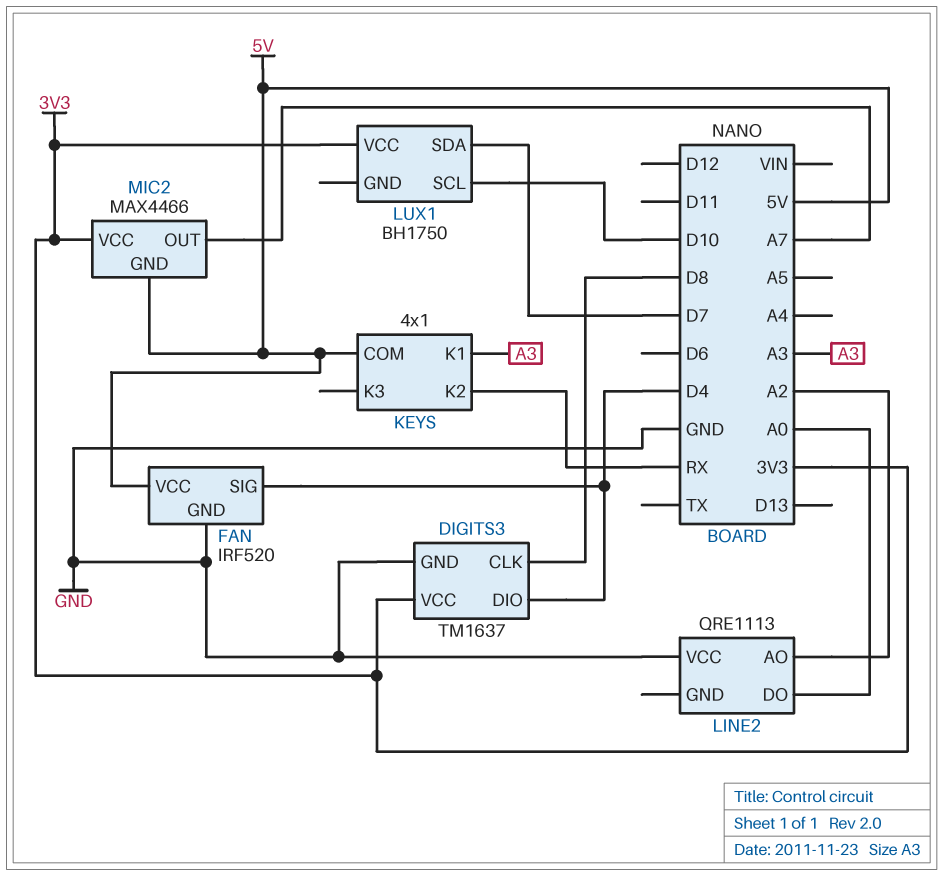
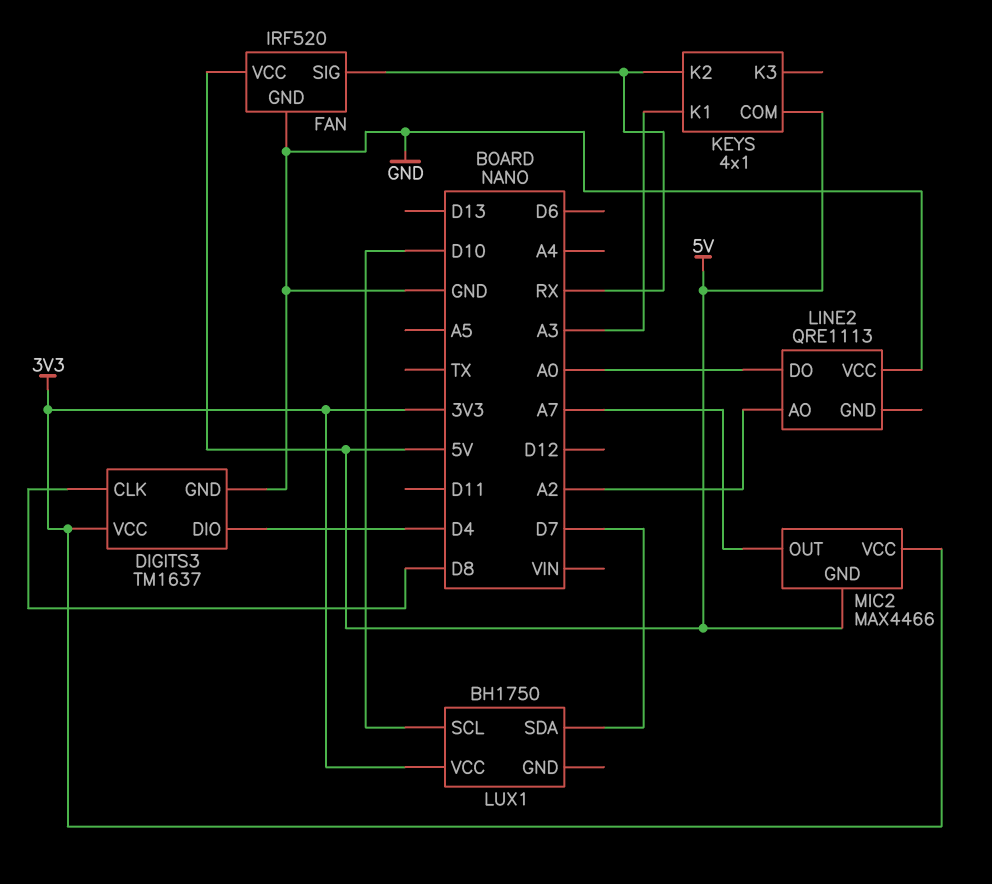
FAN pin SIG: D4 -> RX

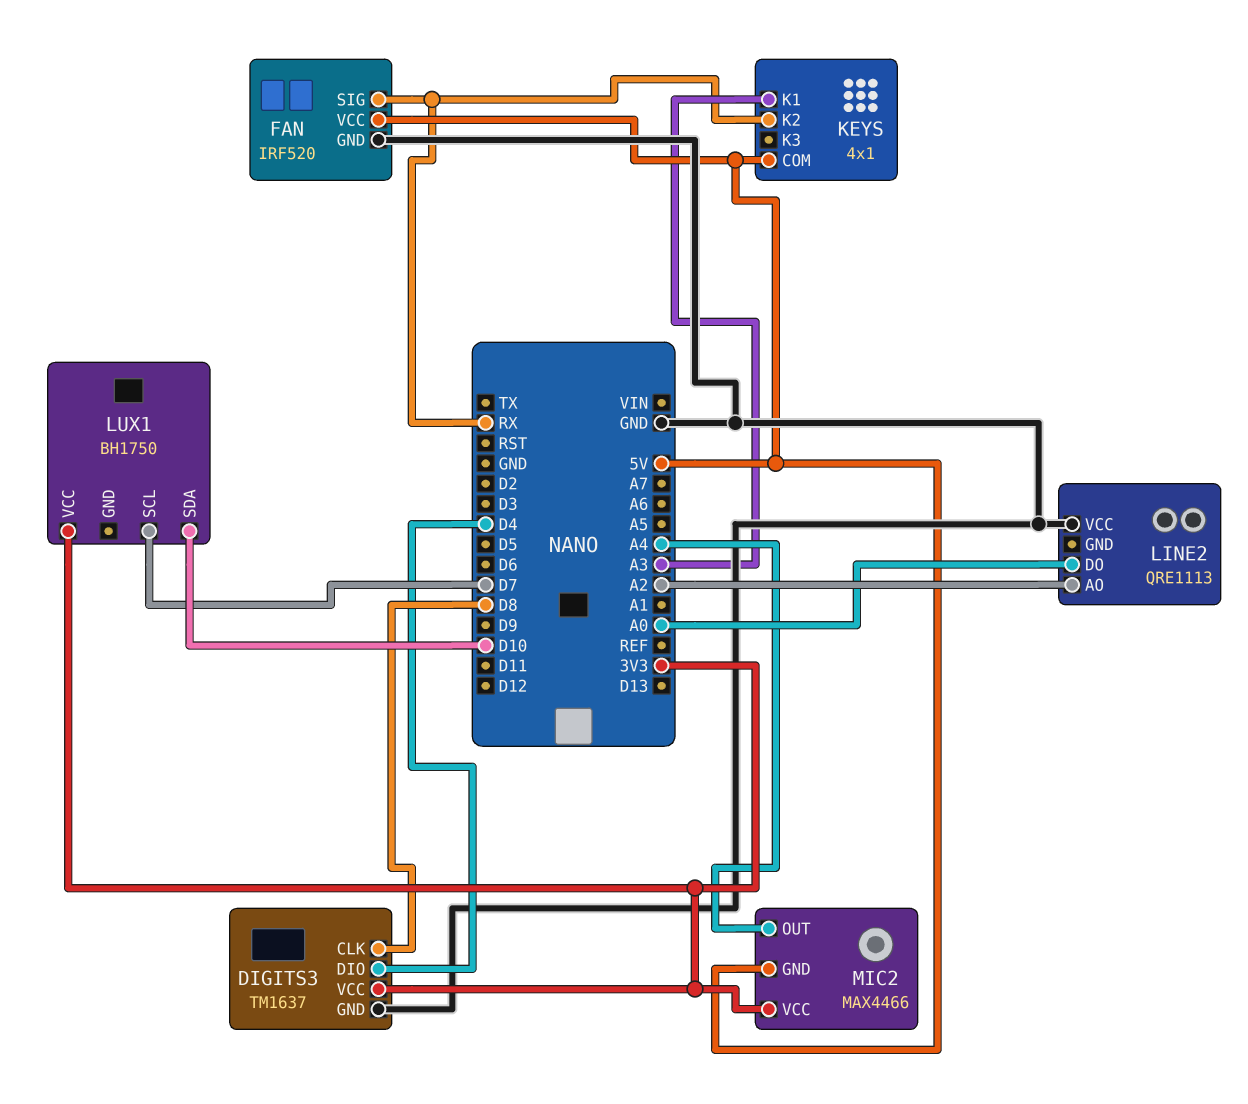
LUX1 pin SCL: D10 -> D7
LUX1 pin SDA: D7 -> D10
MIC2 pin OUT: A7 -> A4

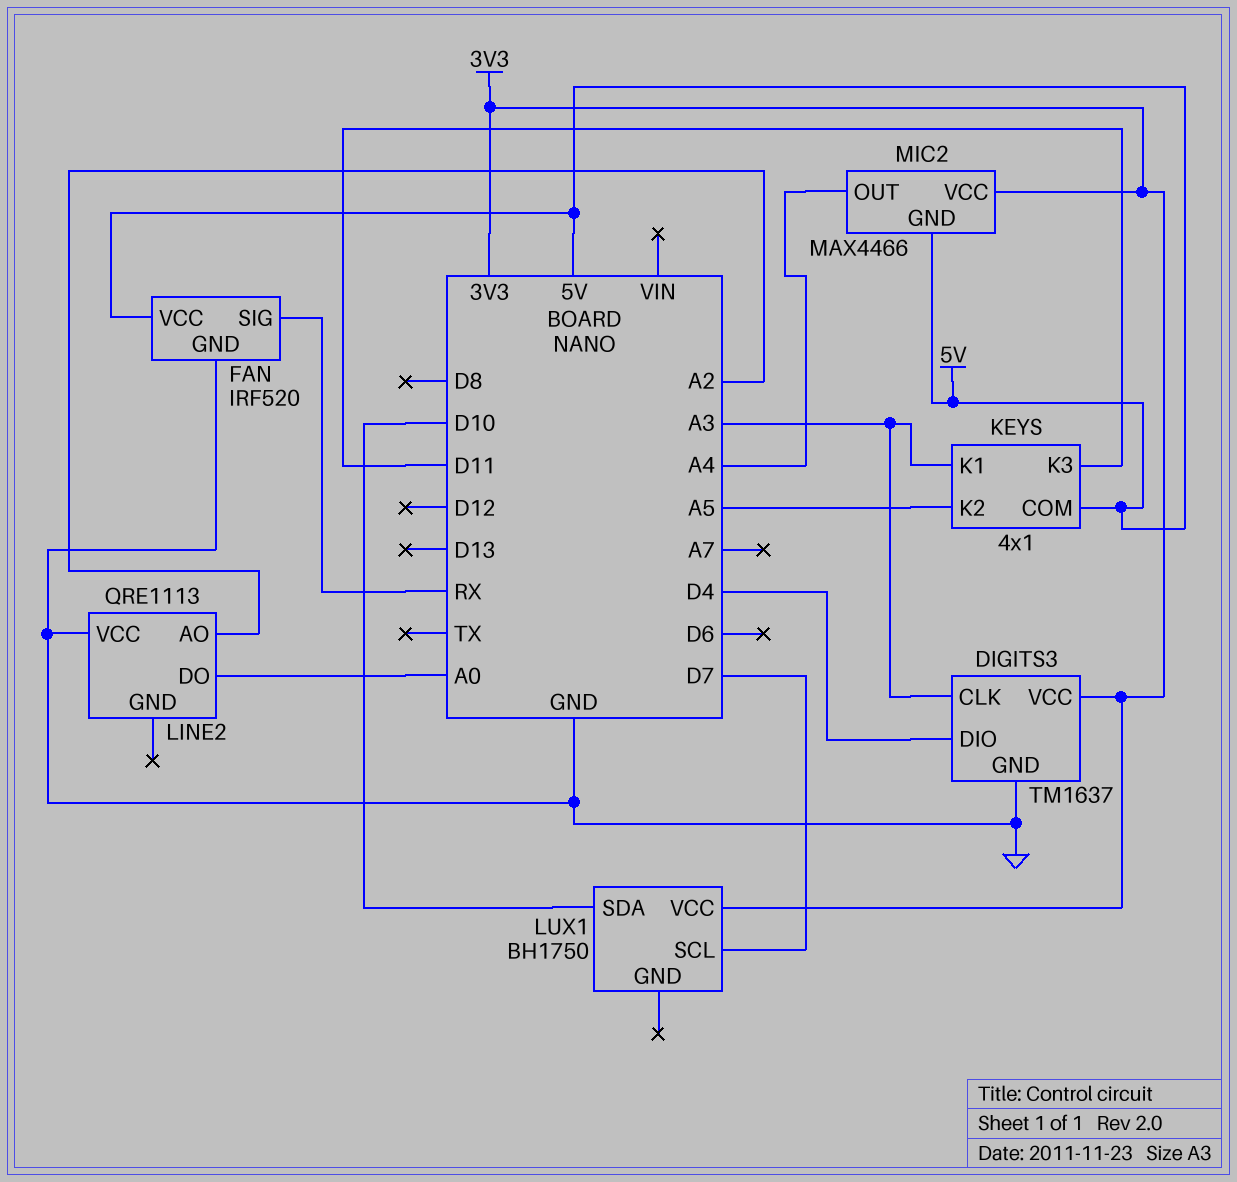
DIGITS3 pin CLK: D8 -> A3
KEYS pin K2: RX -> A5
KEYS pin K3: none -> D11

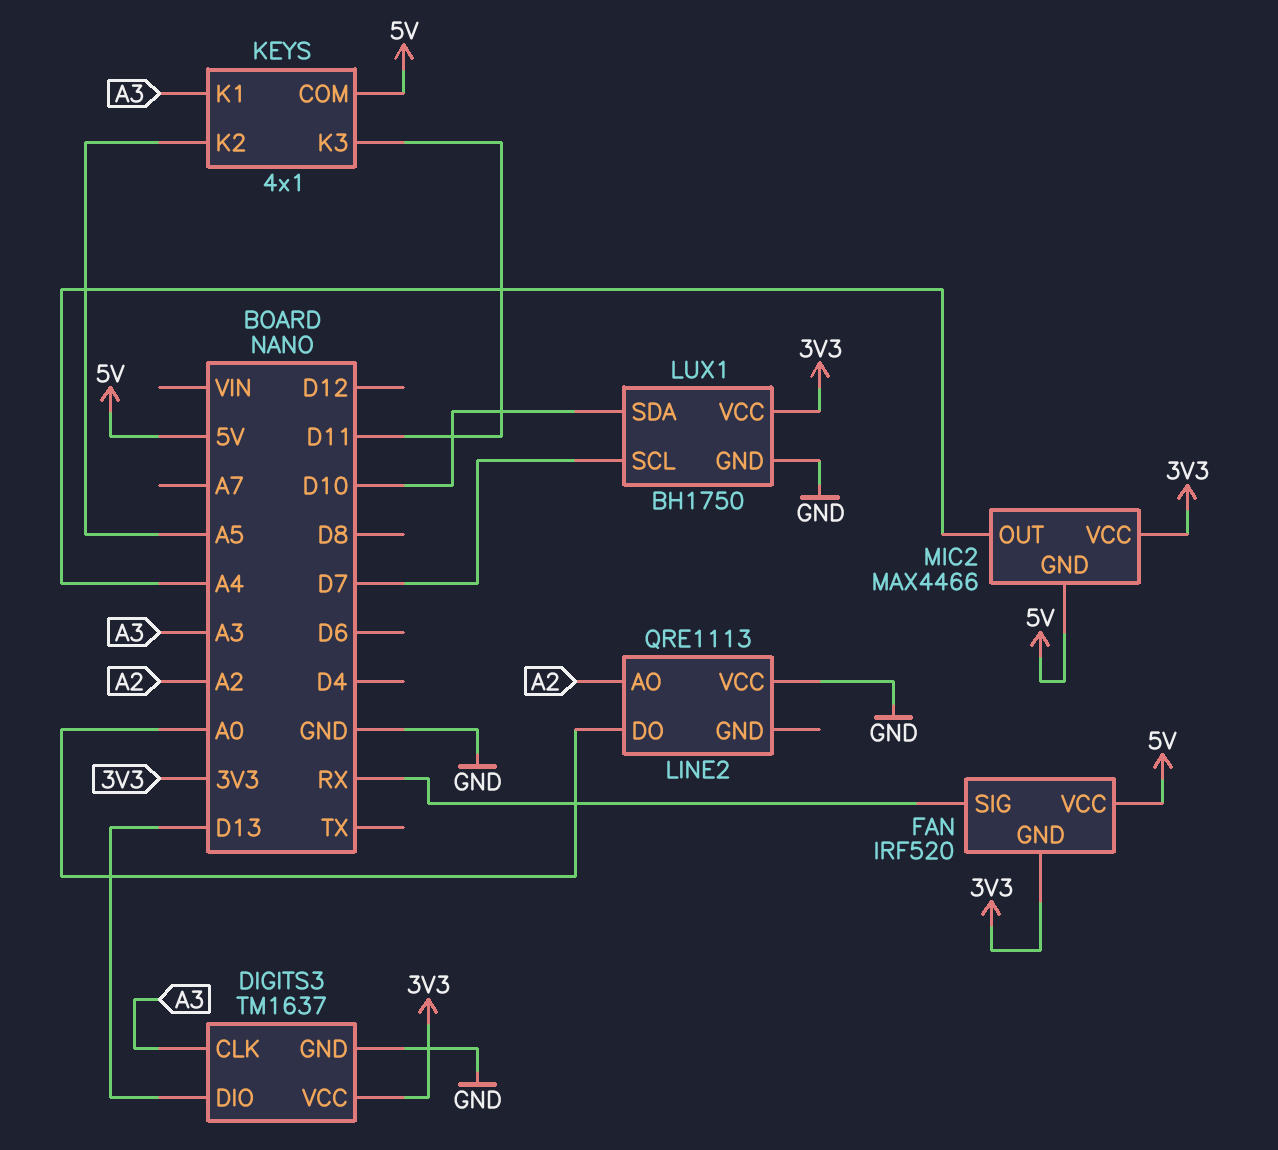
DIGITS3 pin DIO: D4 -> D13
FAN pin GND: GND -> 3V3
LUX1 pin GND: none -> GND

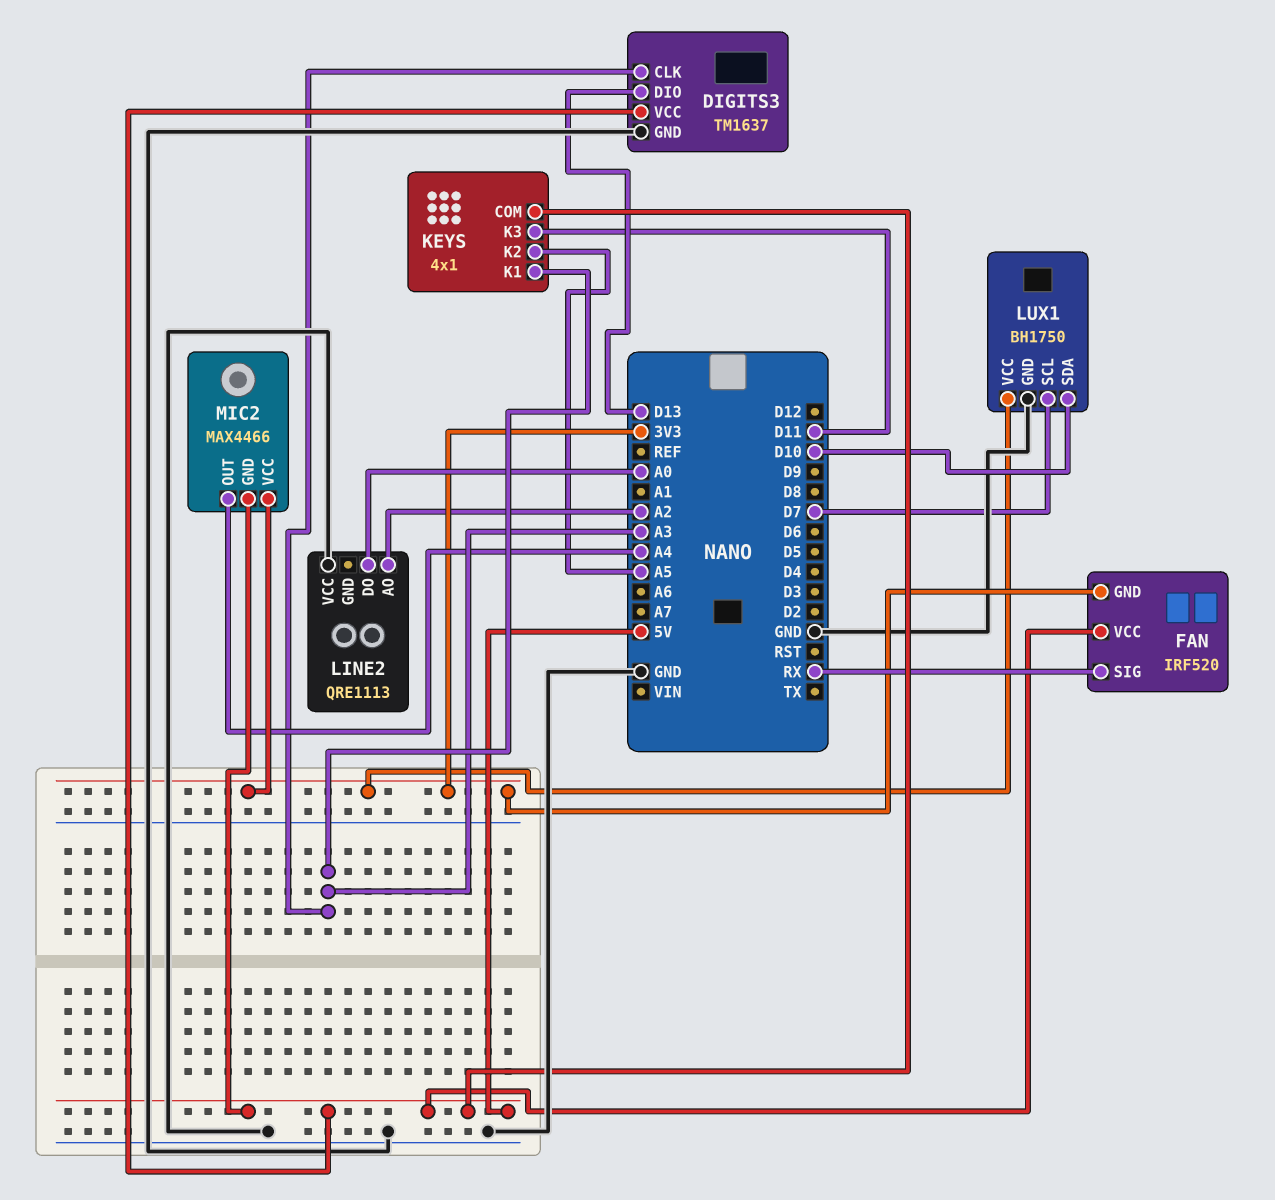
DIGITS3 pin VCC: 3V3 -> 5V

